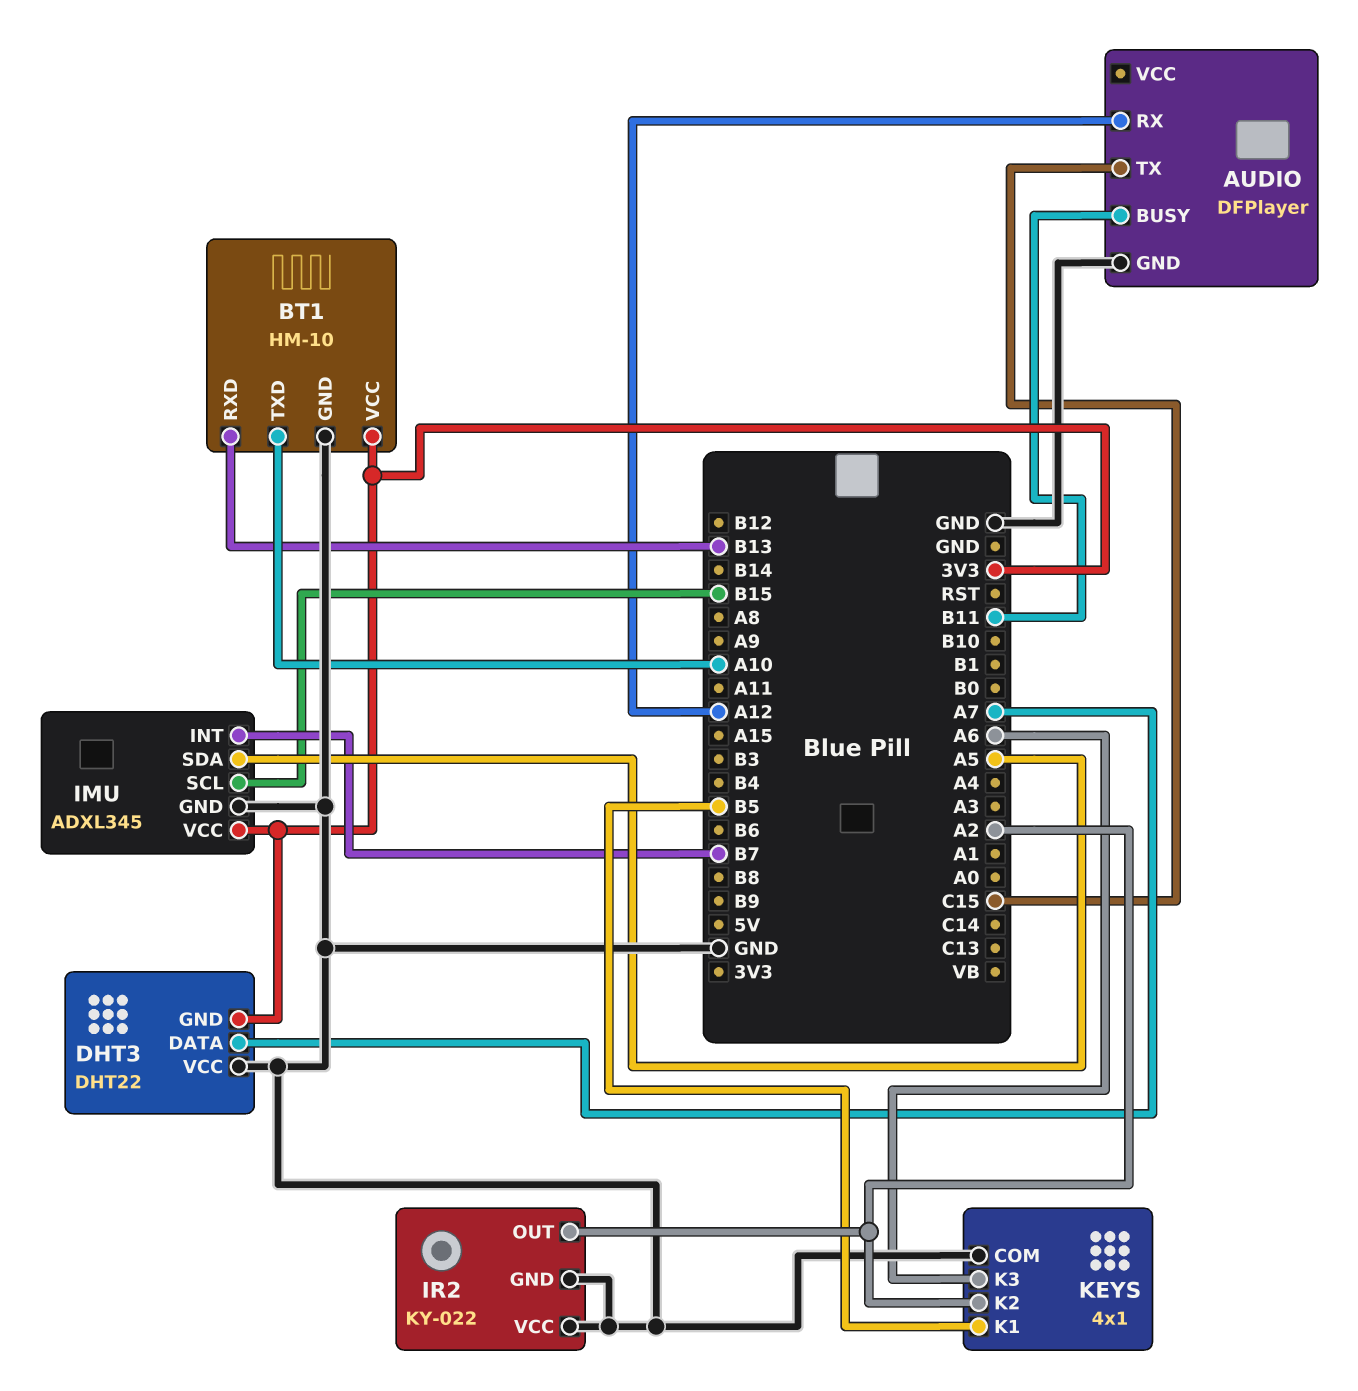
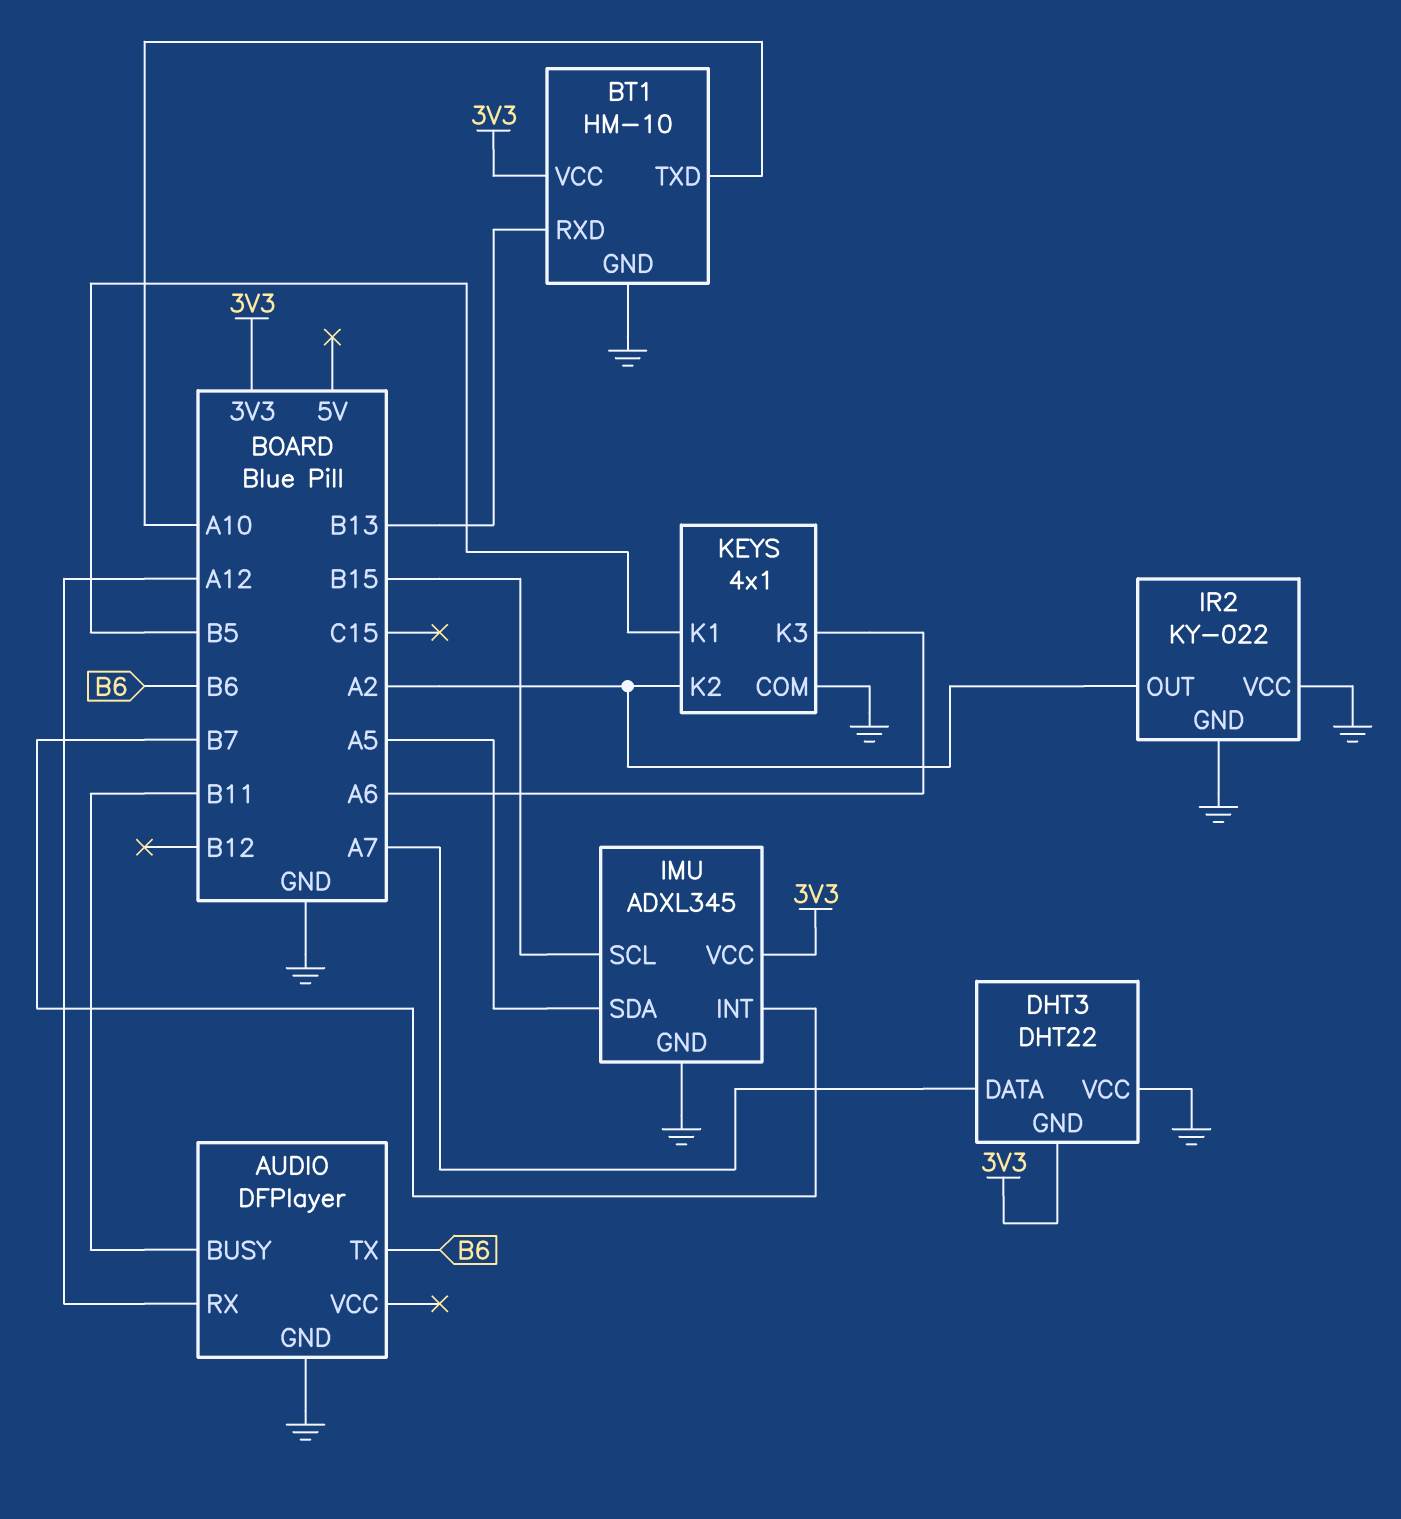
AUDIO pin TX: C15 -> B6

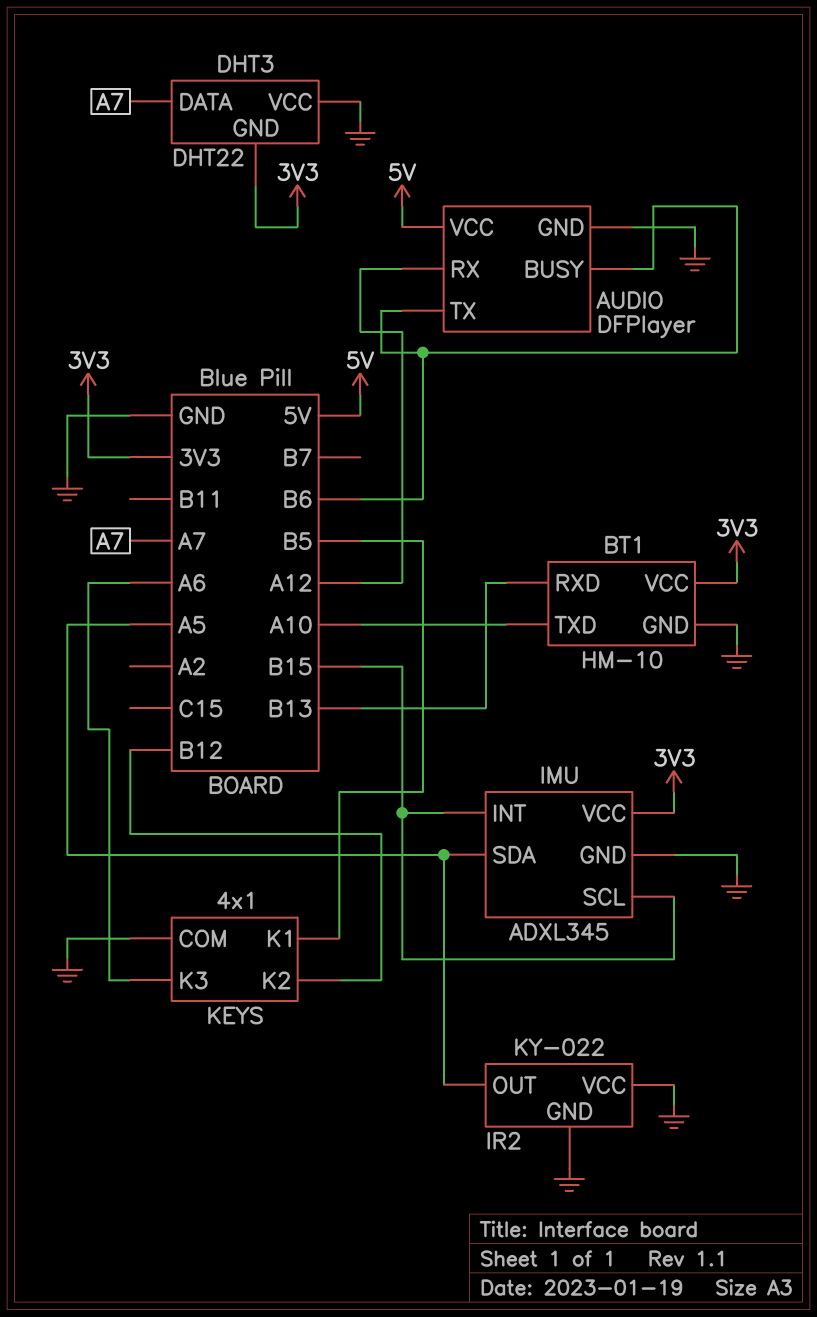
AUDIO pin BUSY: B11 -> B6
AUDIO pin VCC: none -> 5V
IMU pin INT: B7 -> B15
IR2 pin OUT: A2 -> A5
KEYS pin K2: A2 -> B12

